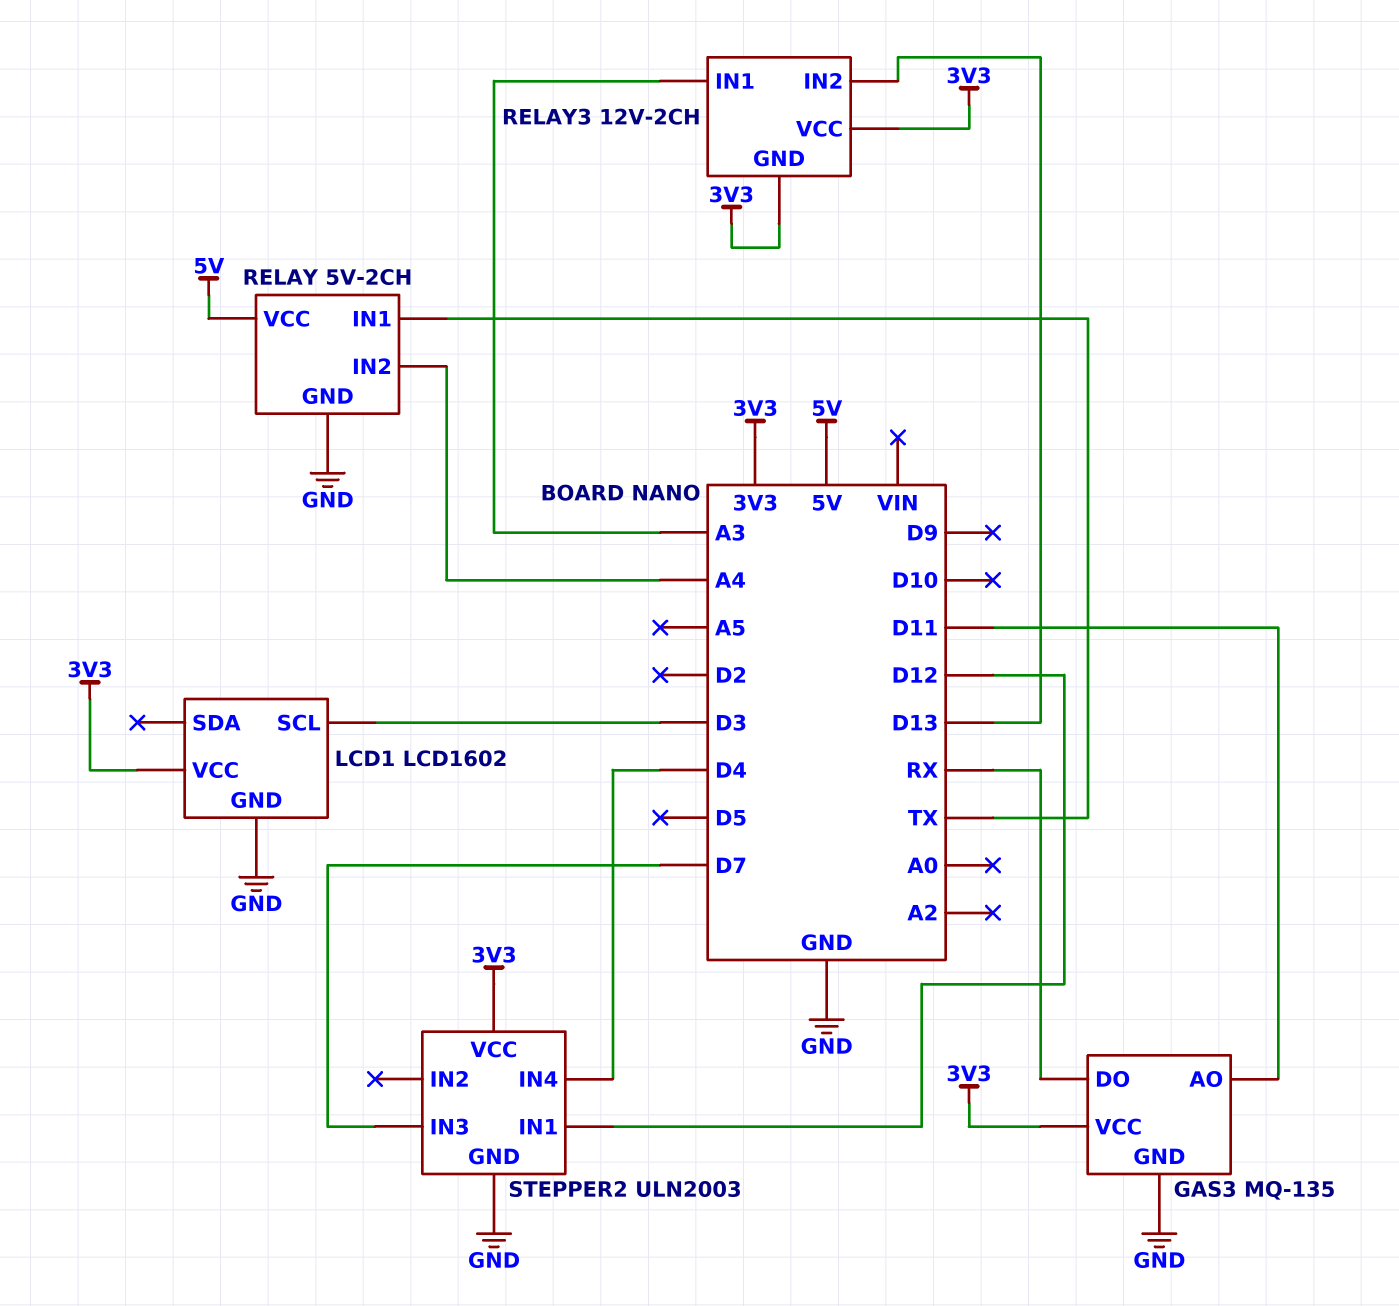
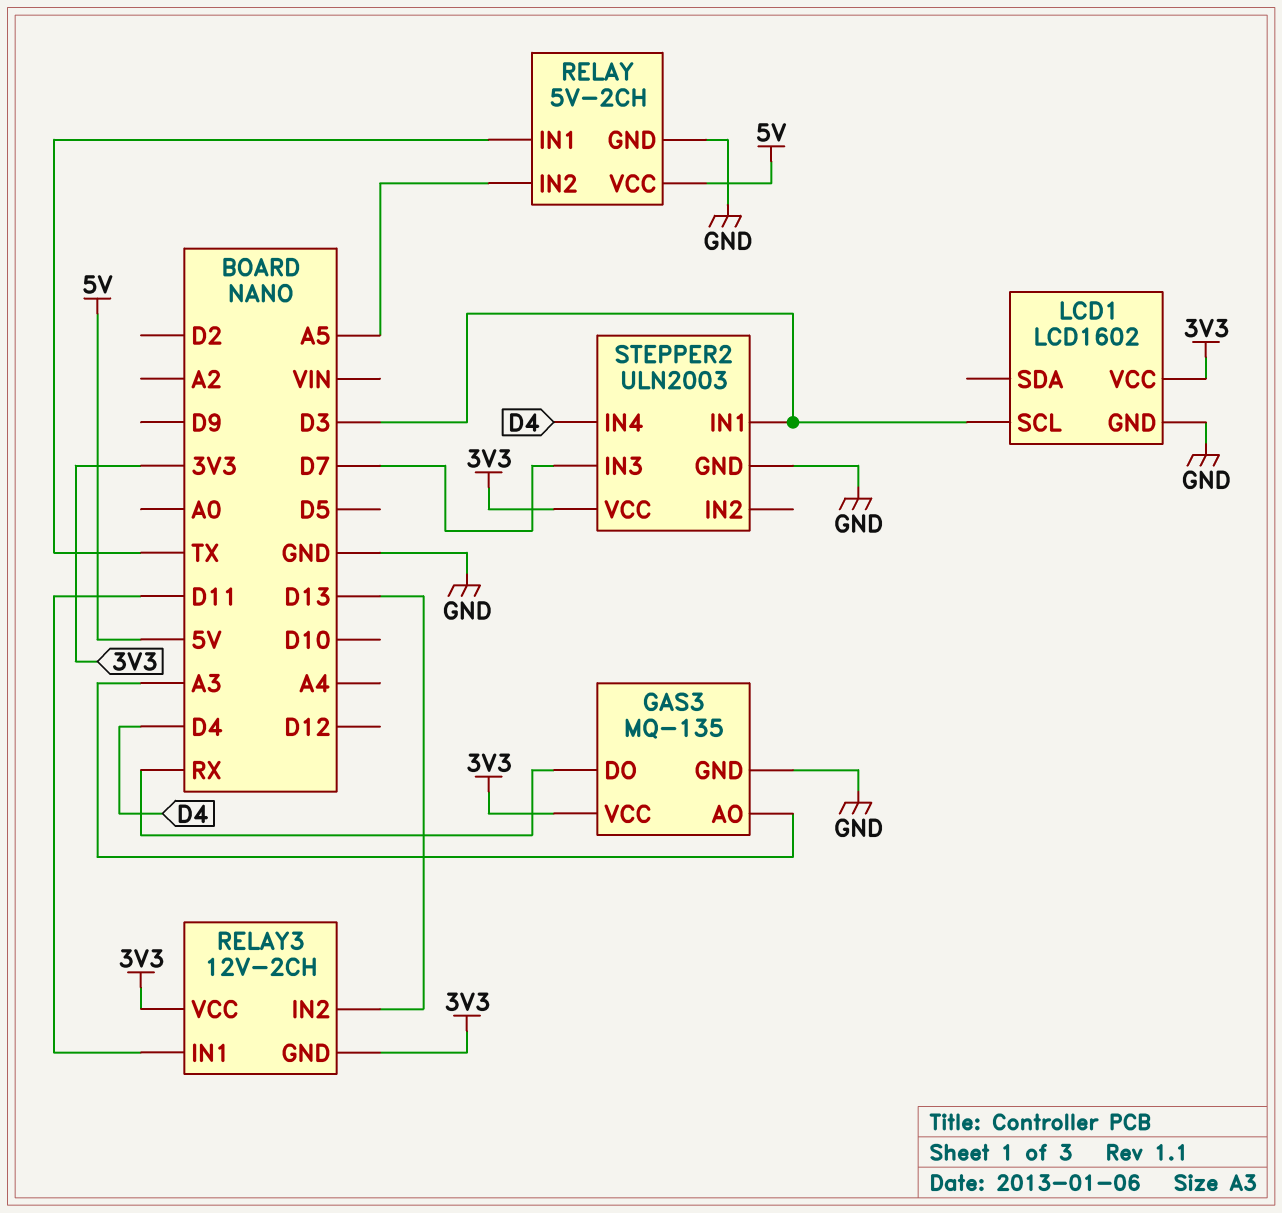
GAS3 pin AO: D11 -> A3
RELAY pin IN2: A4 -> A5
RELAY3 pin IN1: A3 -> D11
STEPPER2 pin IN1: D12 -> D3

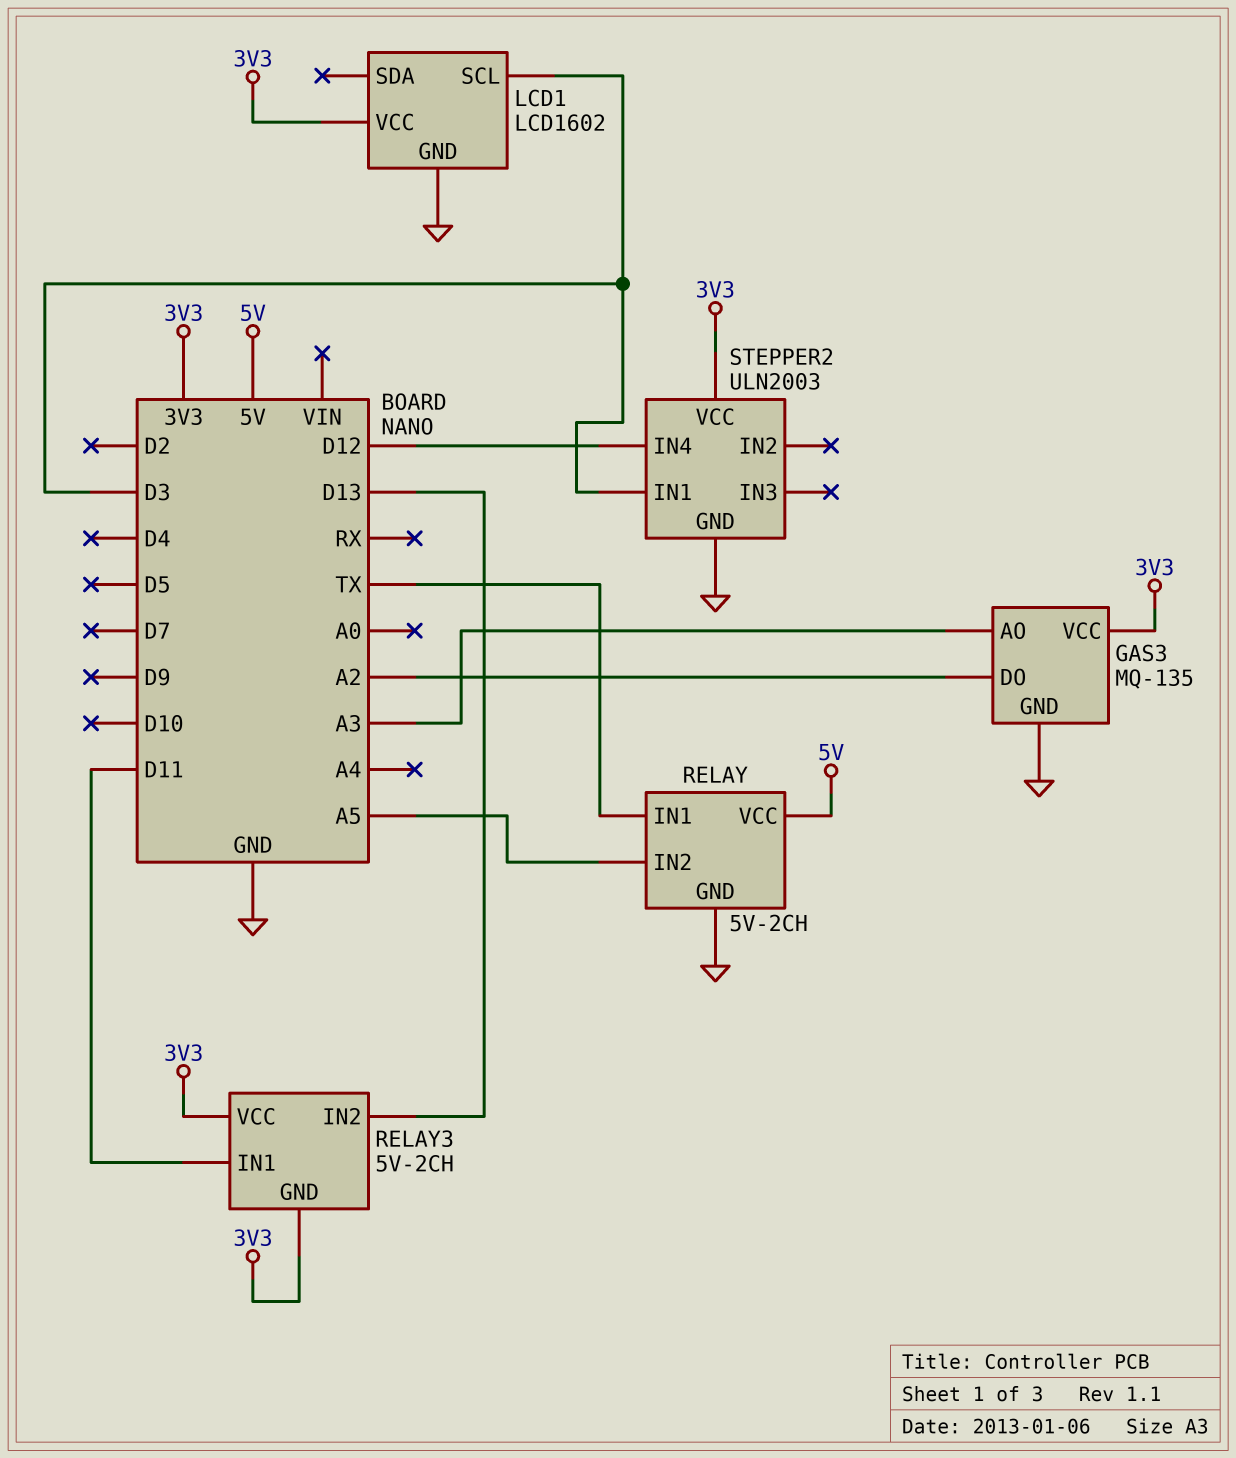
GAS3 pin DO: RX -> A2
RELAY3: 12V-2CH -> 5V-2CH
STEPPER2 pin IN3: D7 -> none
STEPPER2 pin IN4: D4 -> D12

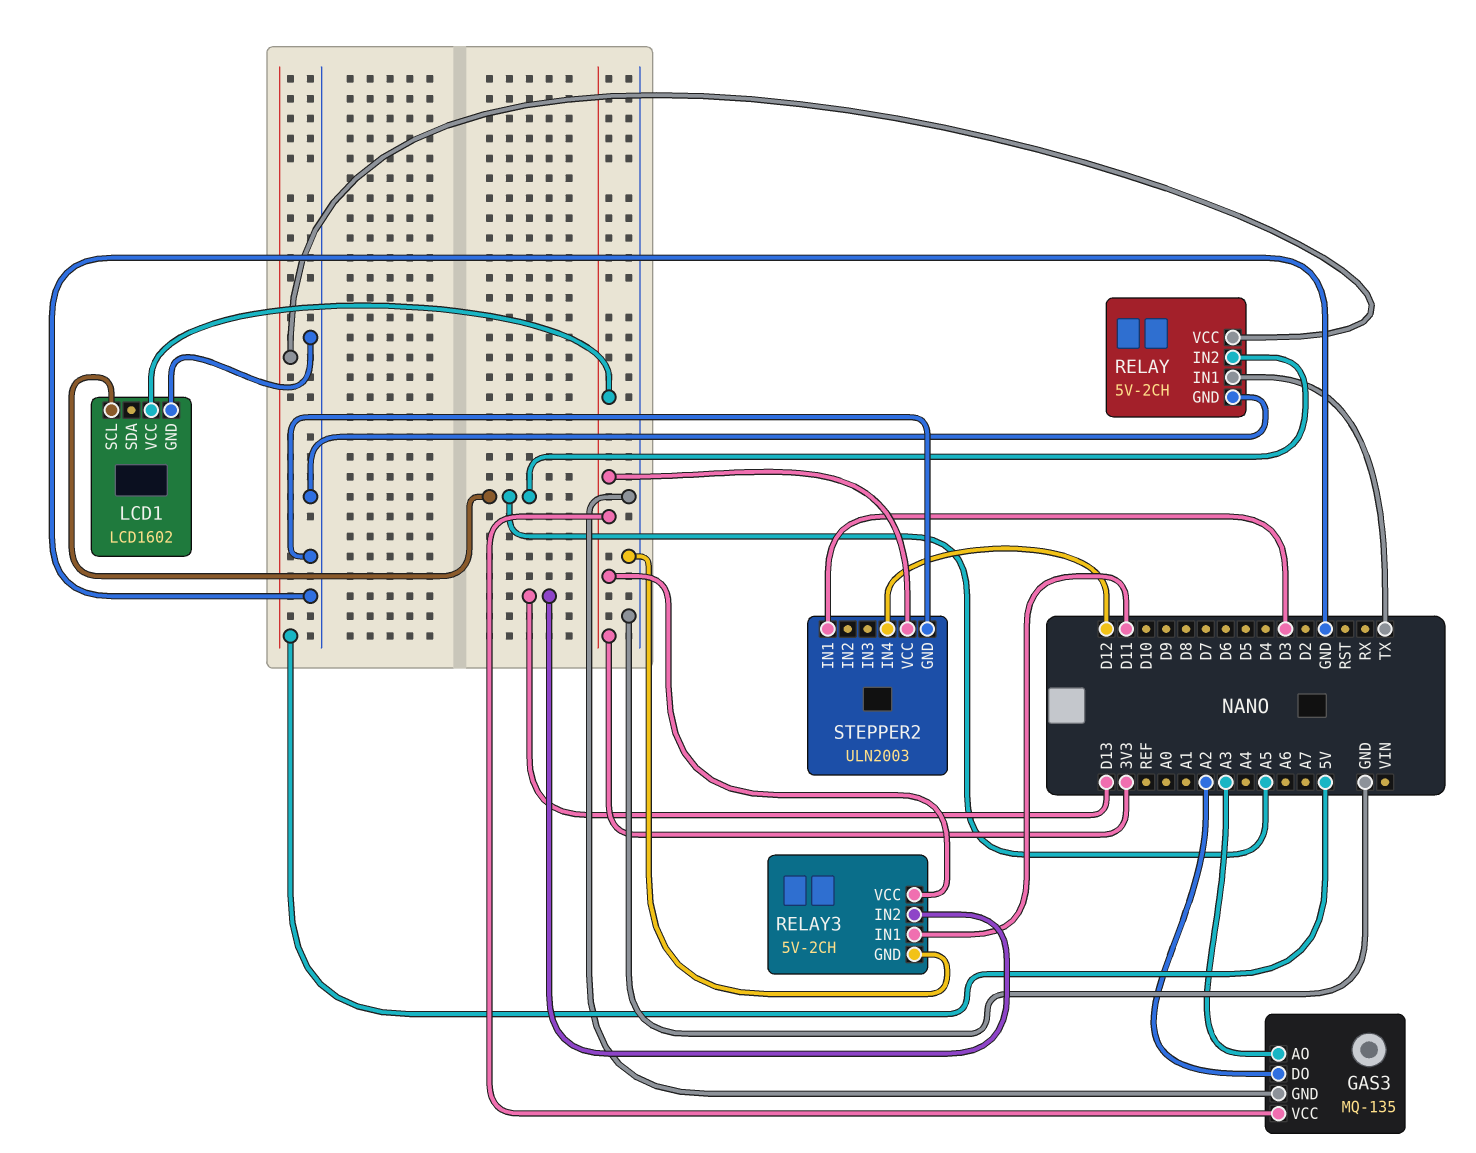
LCD1 pin SCL: D3 -> A5
RELAY3 pin GND: 3V3 -> GND

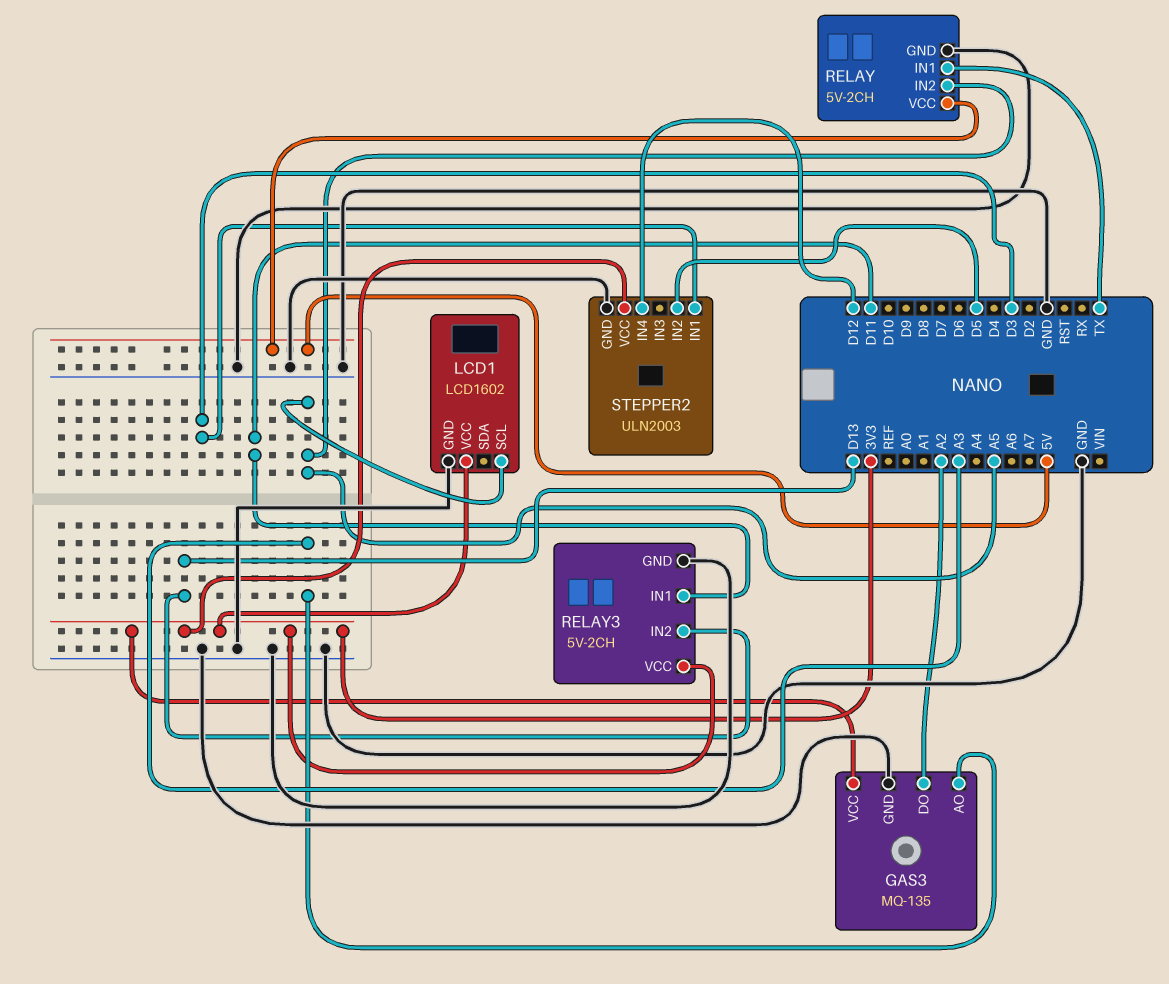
STEPPER2 pin IN2: none -> D5

